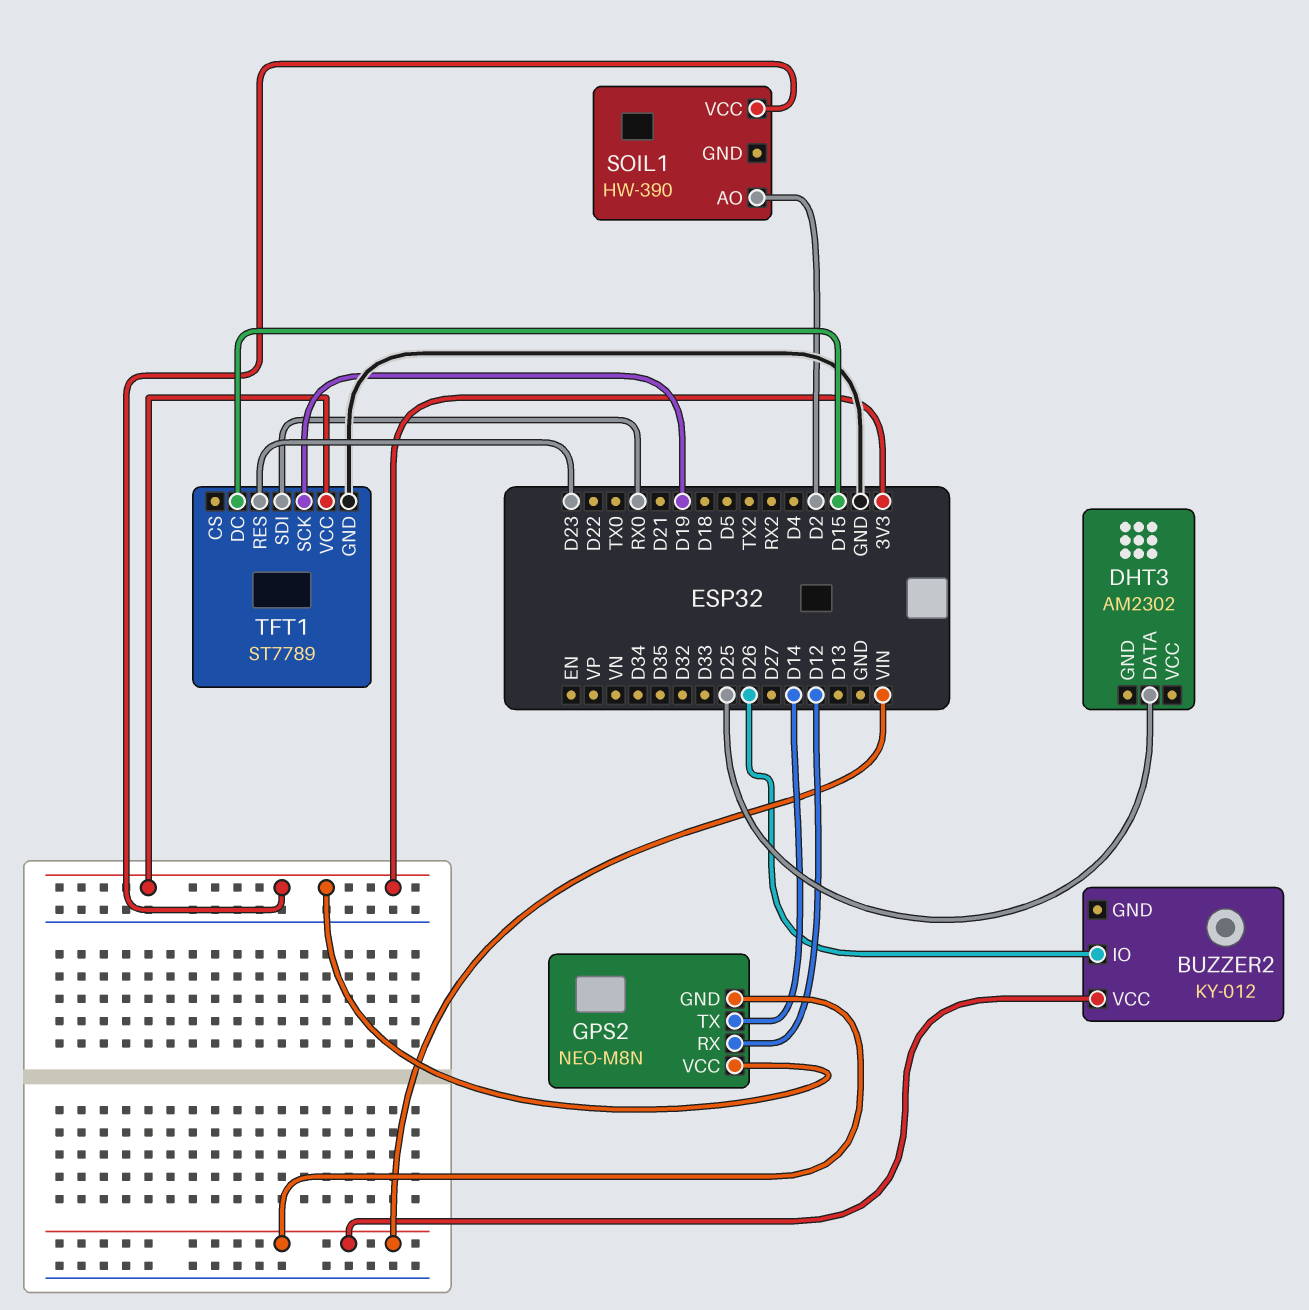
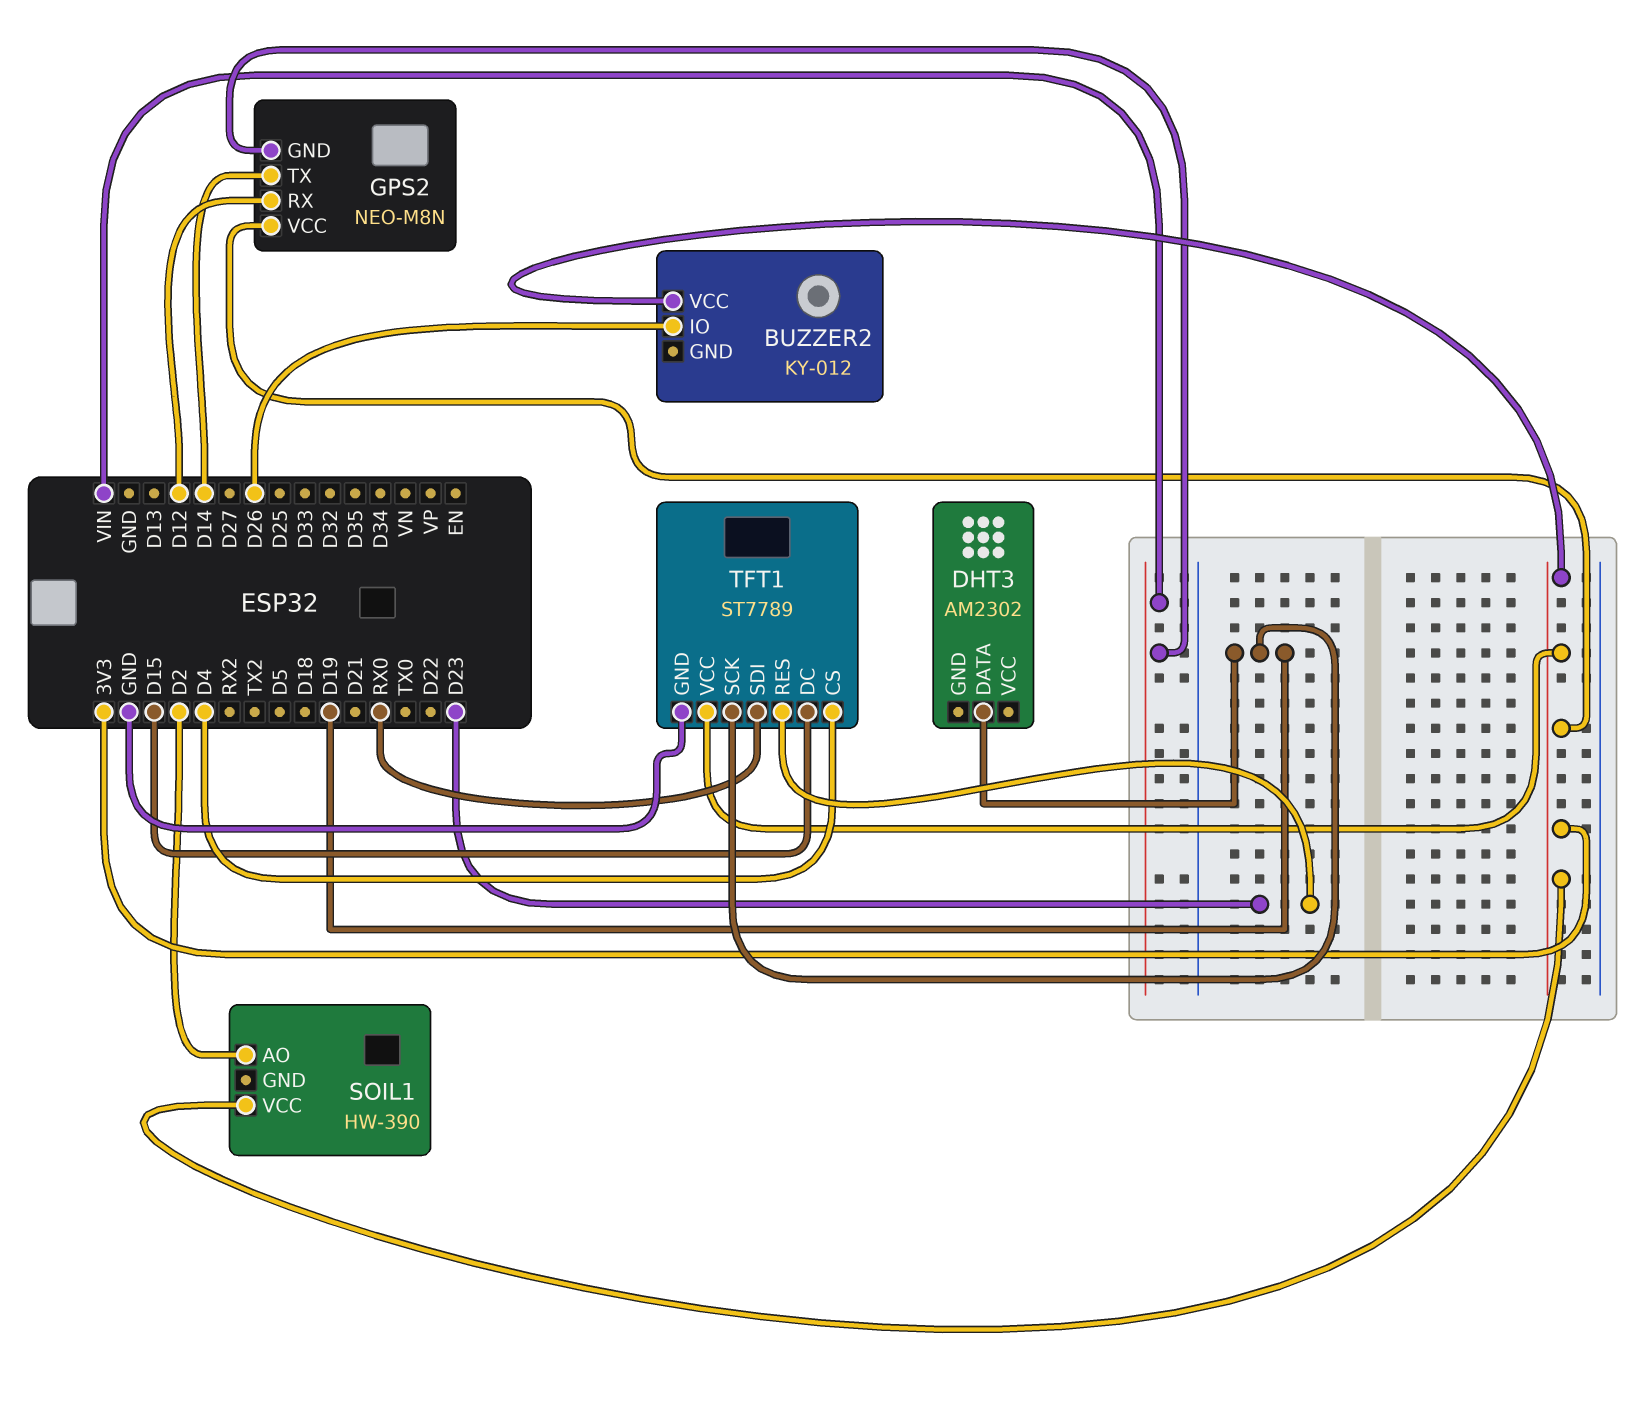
BUZZER2 pin VCC: VIN -> 3V3
DHT3 pin DATA: D25 -> D19
TFT1 pin CS: none -> D4

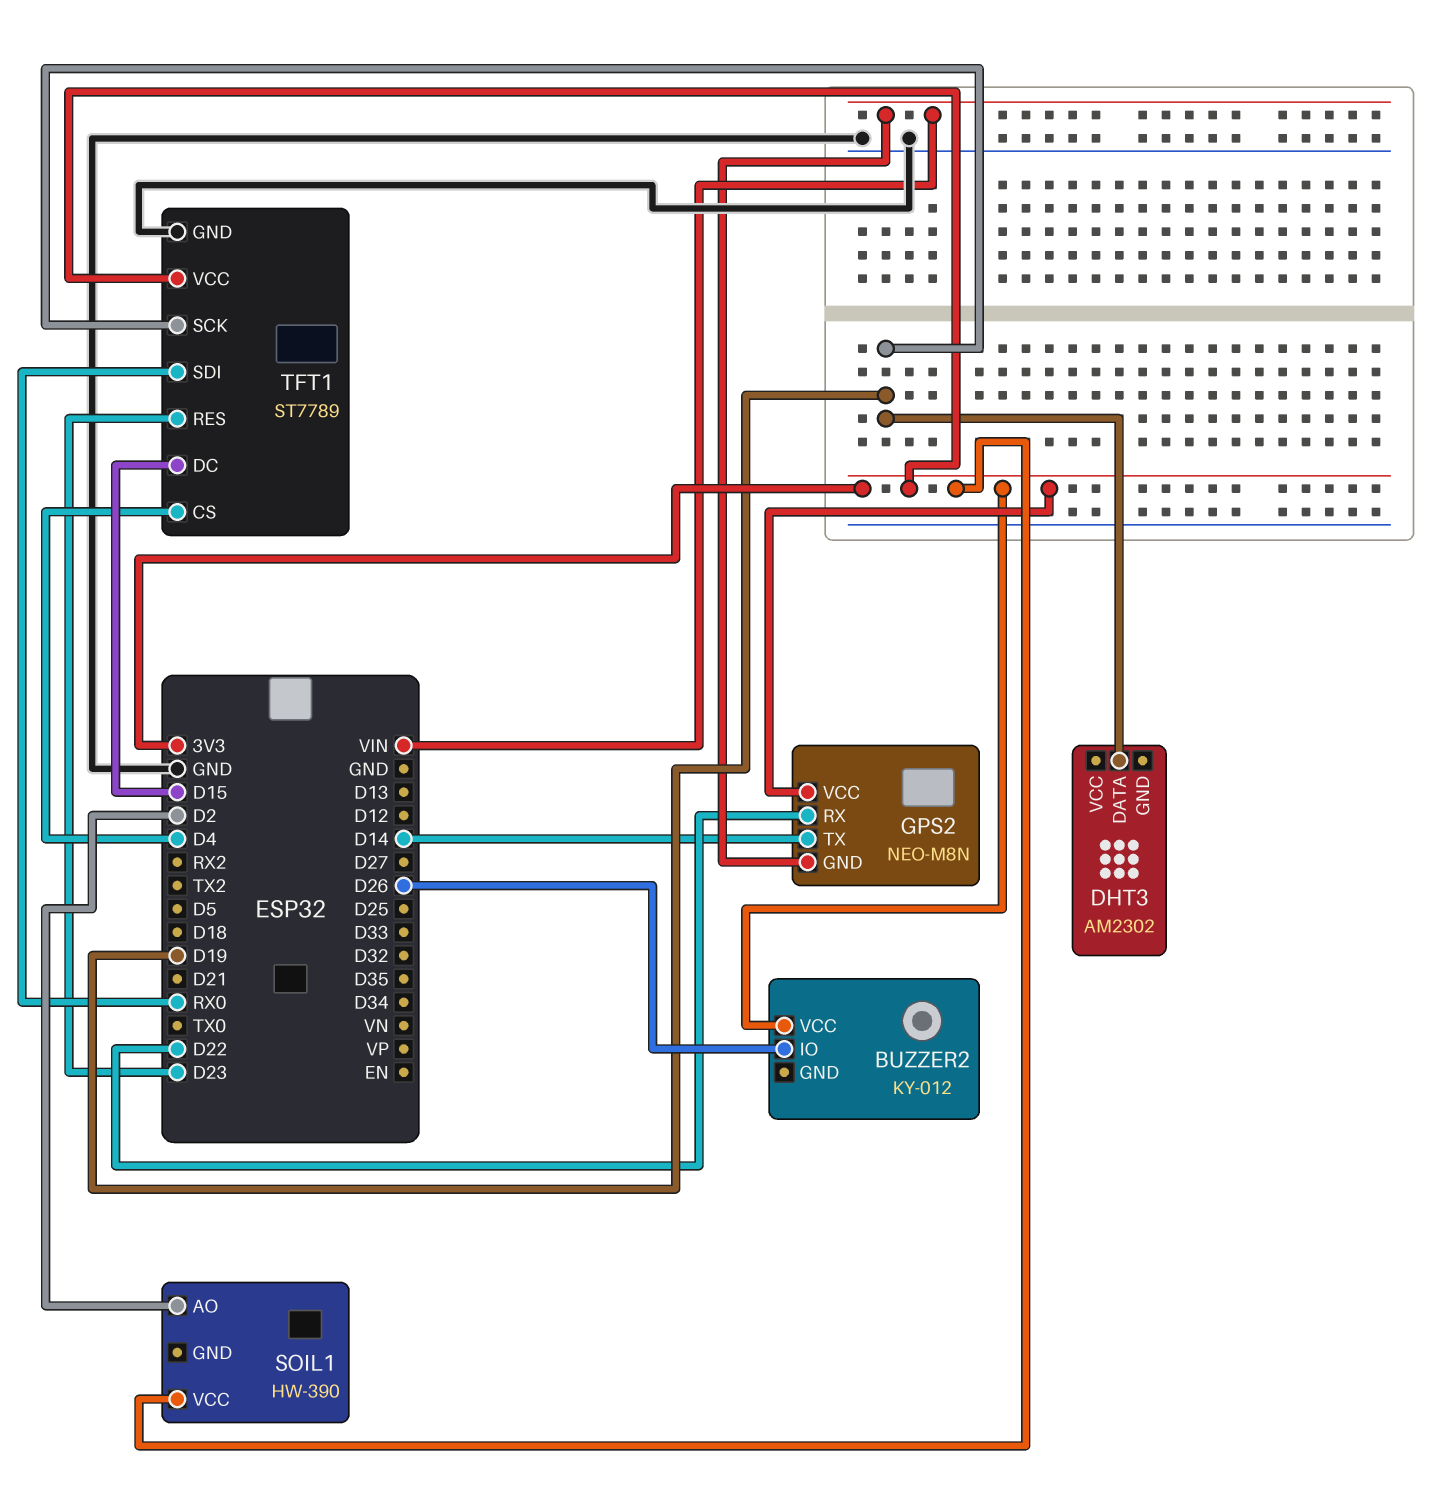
GPS2 pin RX: D12 -> D22

